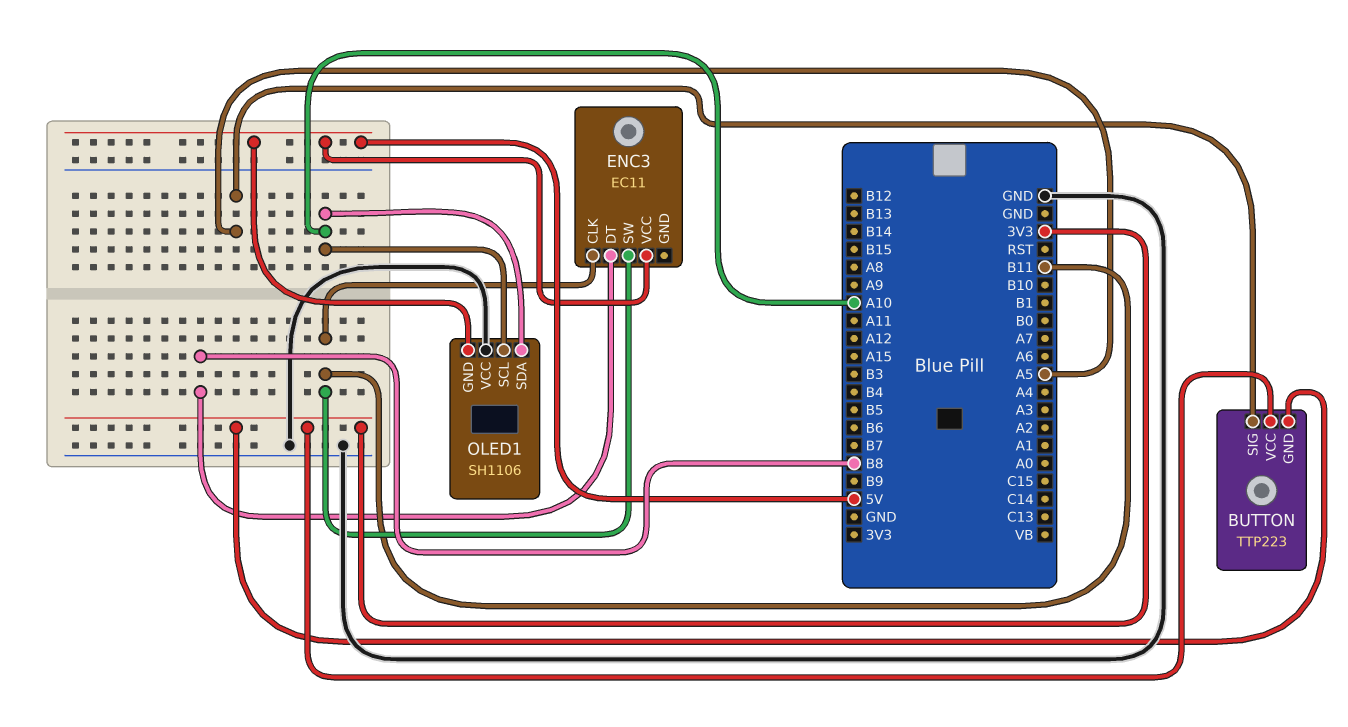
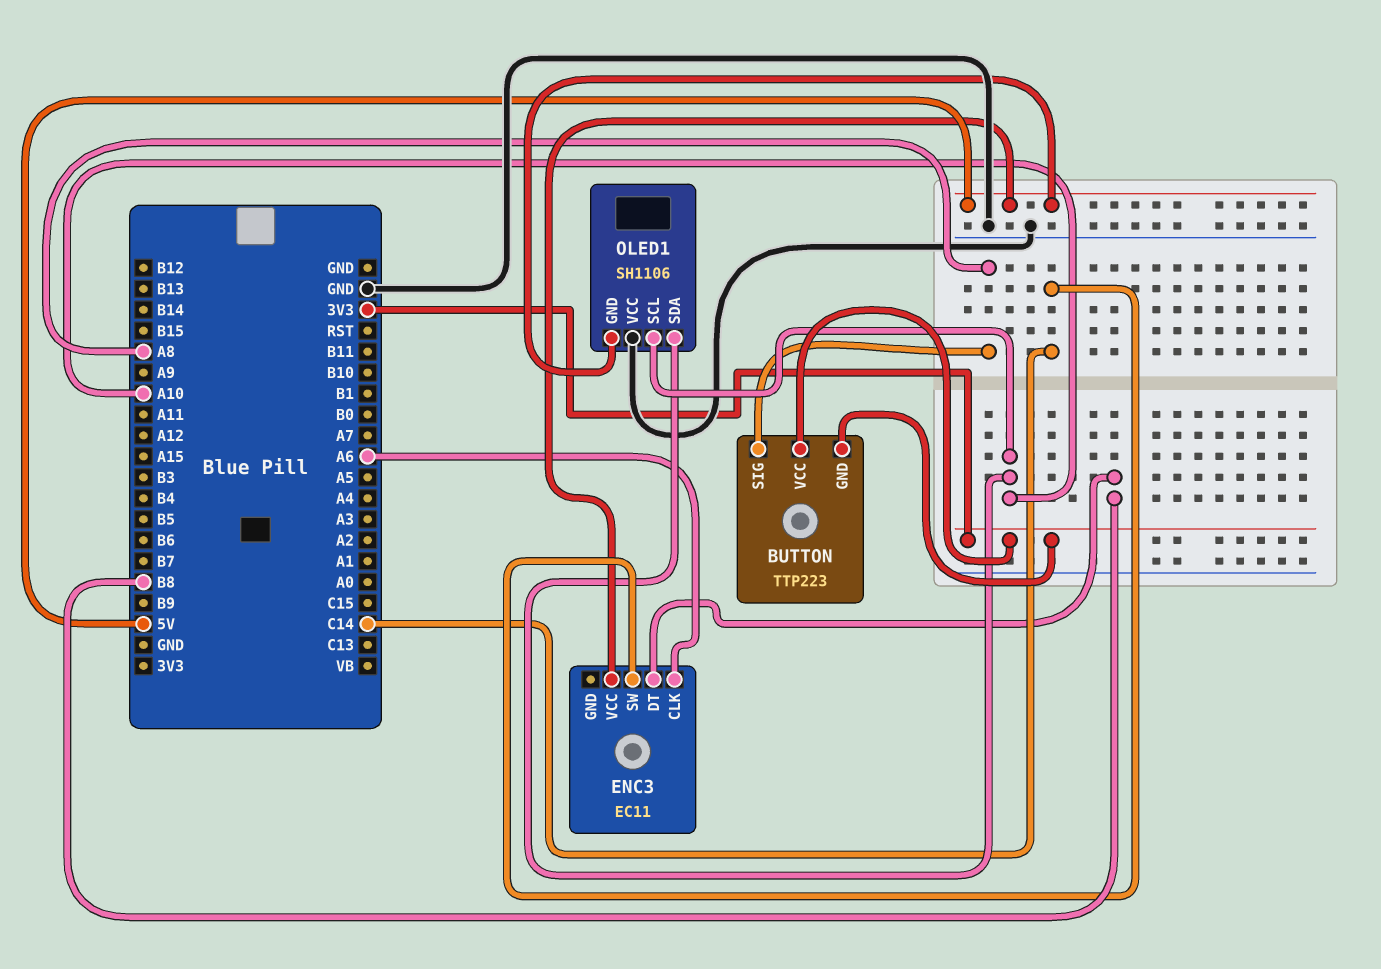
BUTTON pin SIG: A5 -> A8
ENC3 pin CLK: B11 -> A6
ENC3 pin SW: B11 -> C14

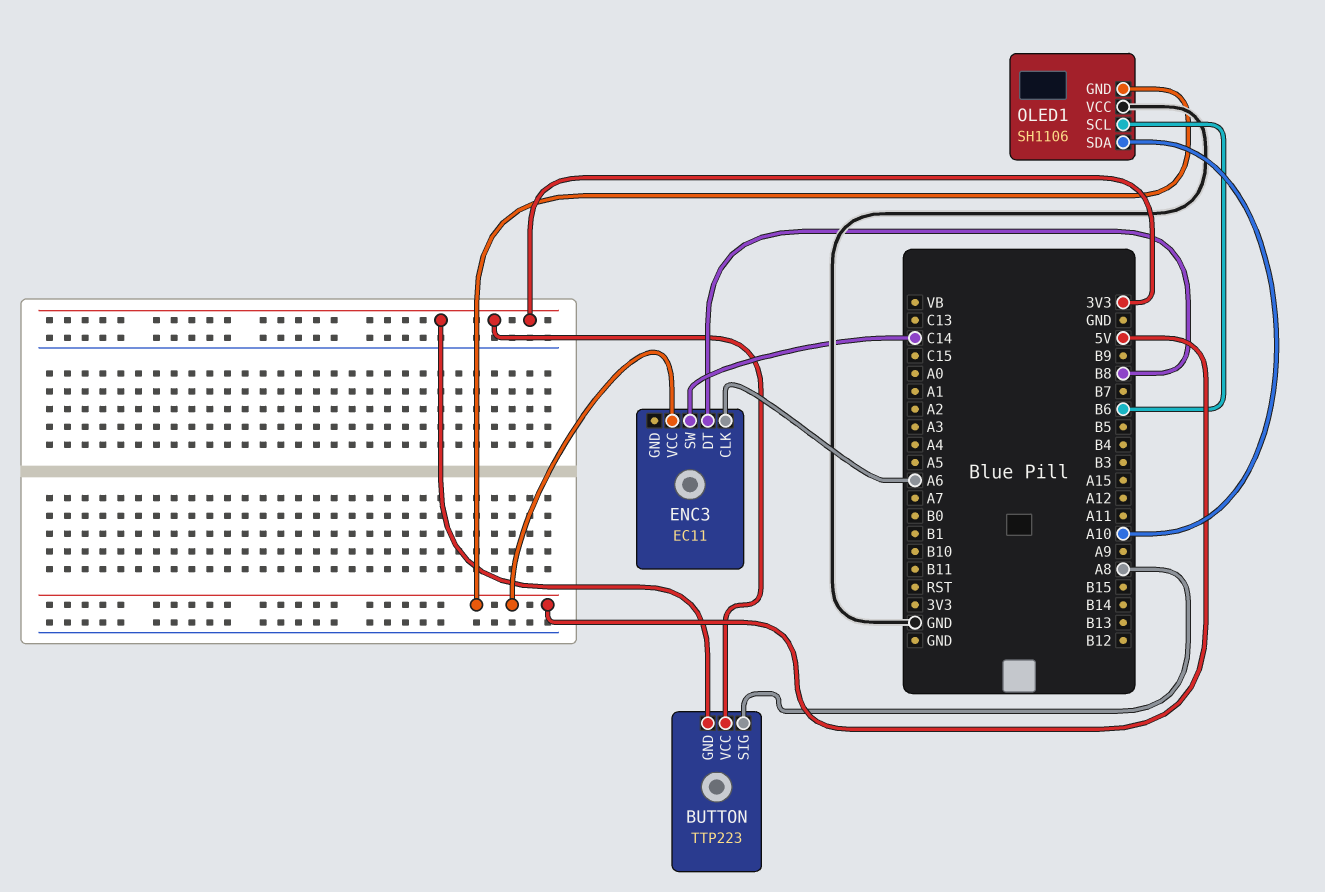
OLED1 pin SCL: A10 -> B6

